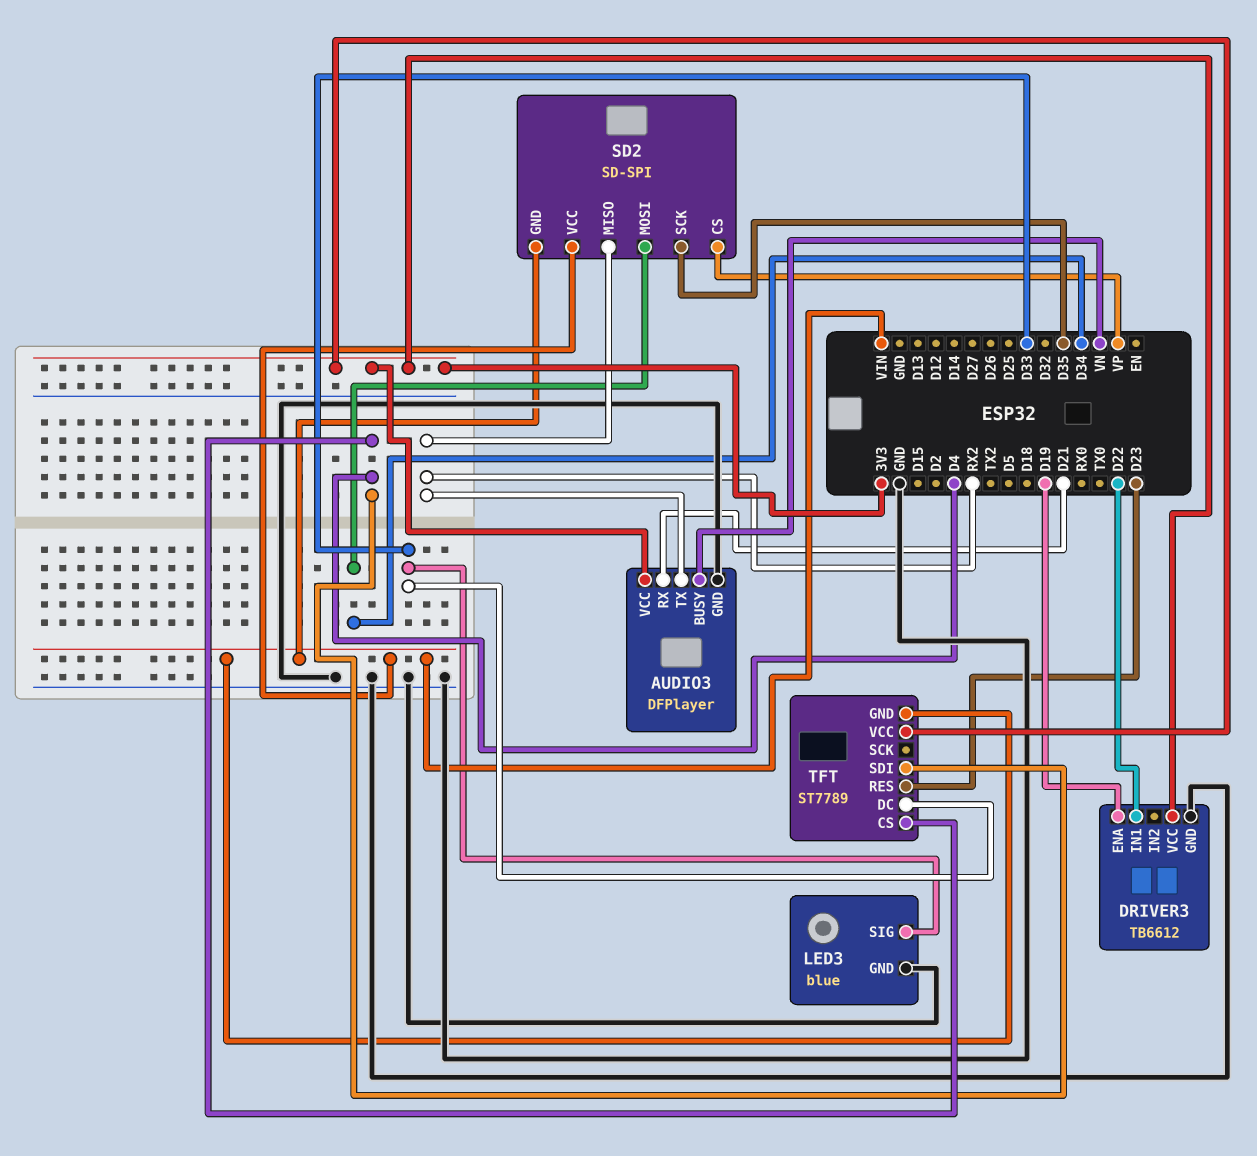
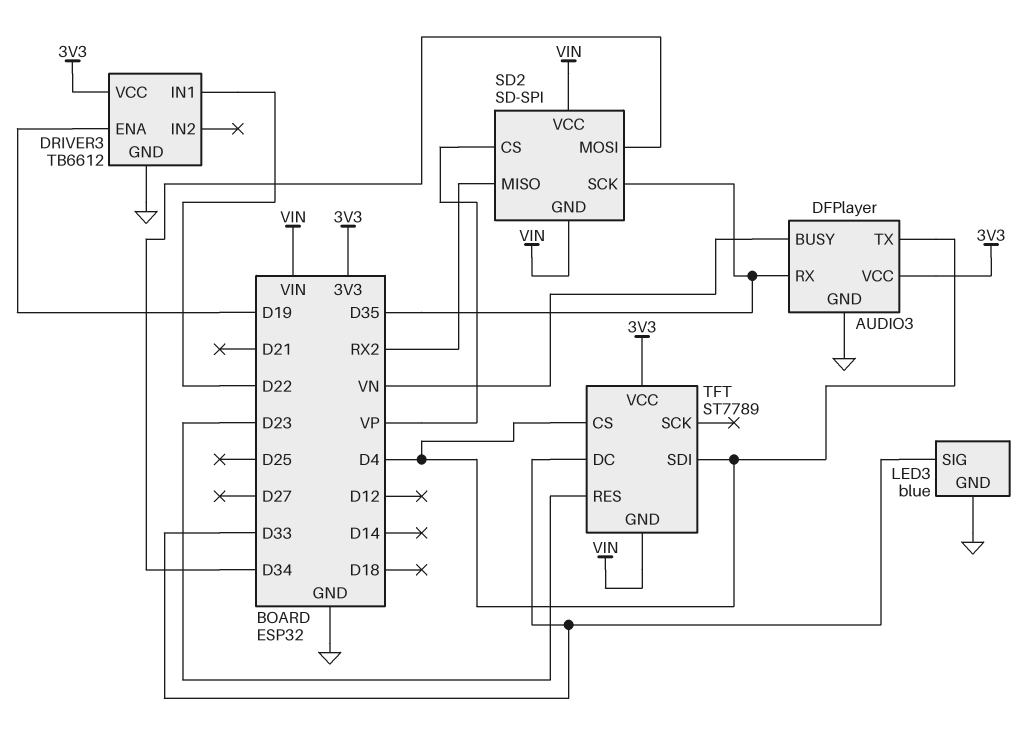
AUDIO3 pin RX: D21 -> D35
AUDIO3 pin TX: RX2 -> D4

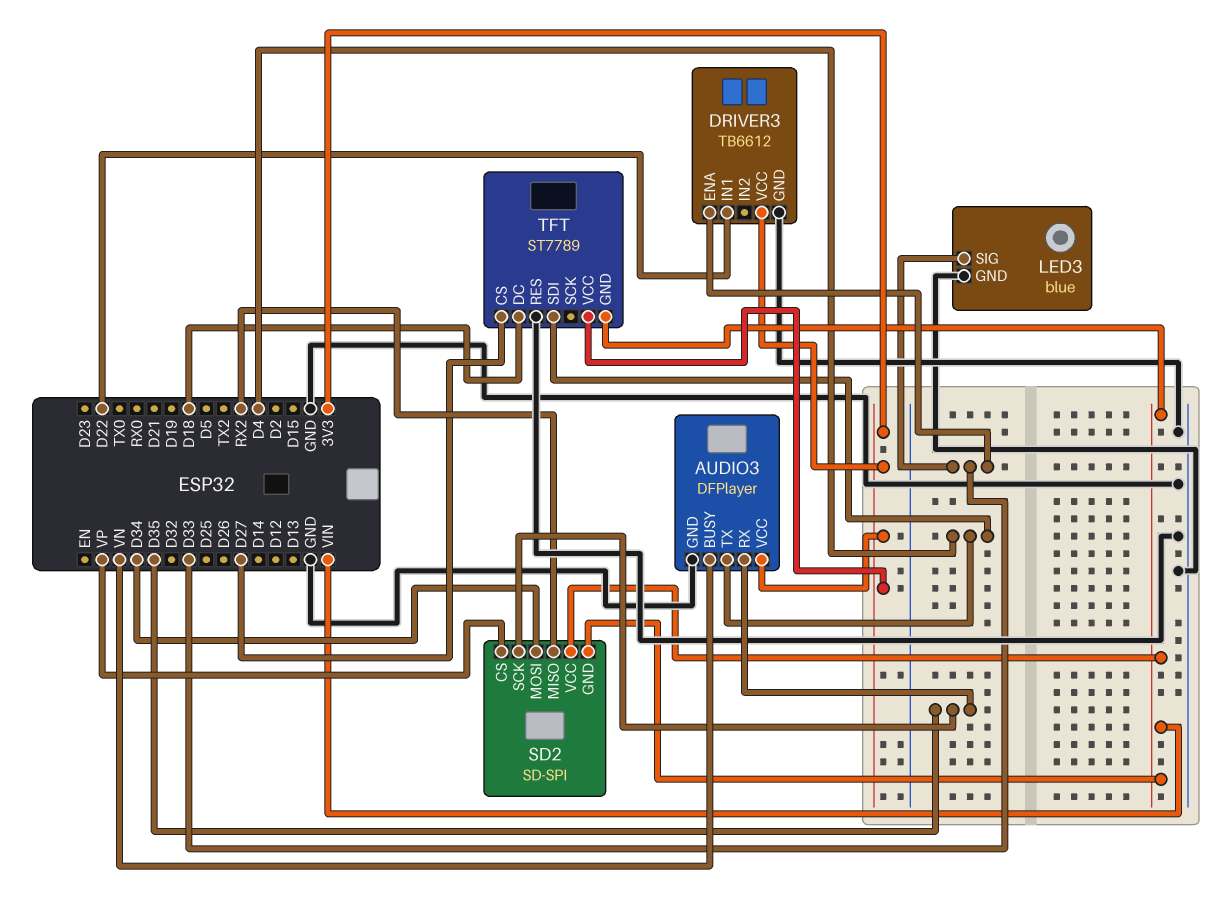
DRIVER3 pin ENA: D19 -> D33
TFT pin CS: D4 -> D27
TFT pin DC: D33 -> D18
TFT pin RES: D23 -> GND

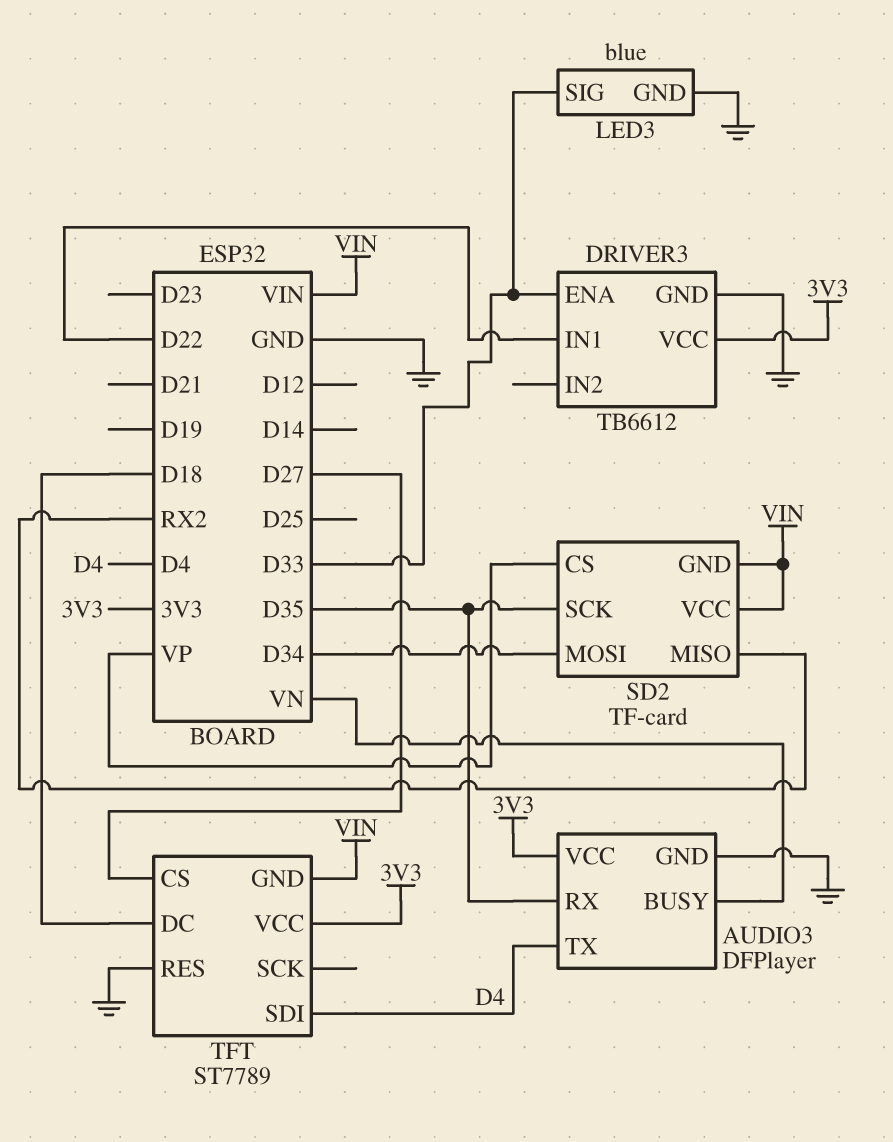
SD2: SD-SPI -> TF-card

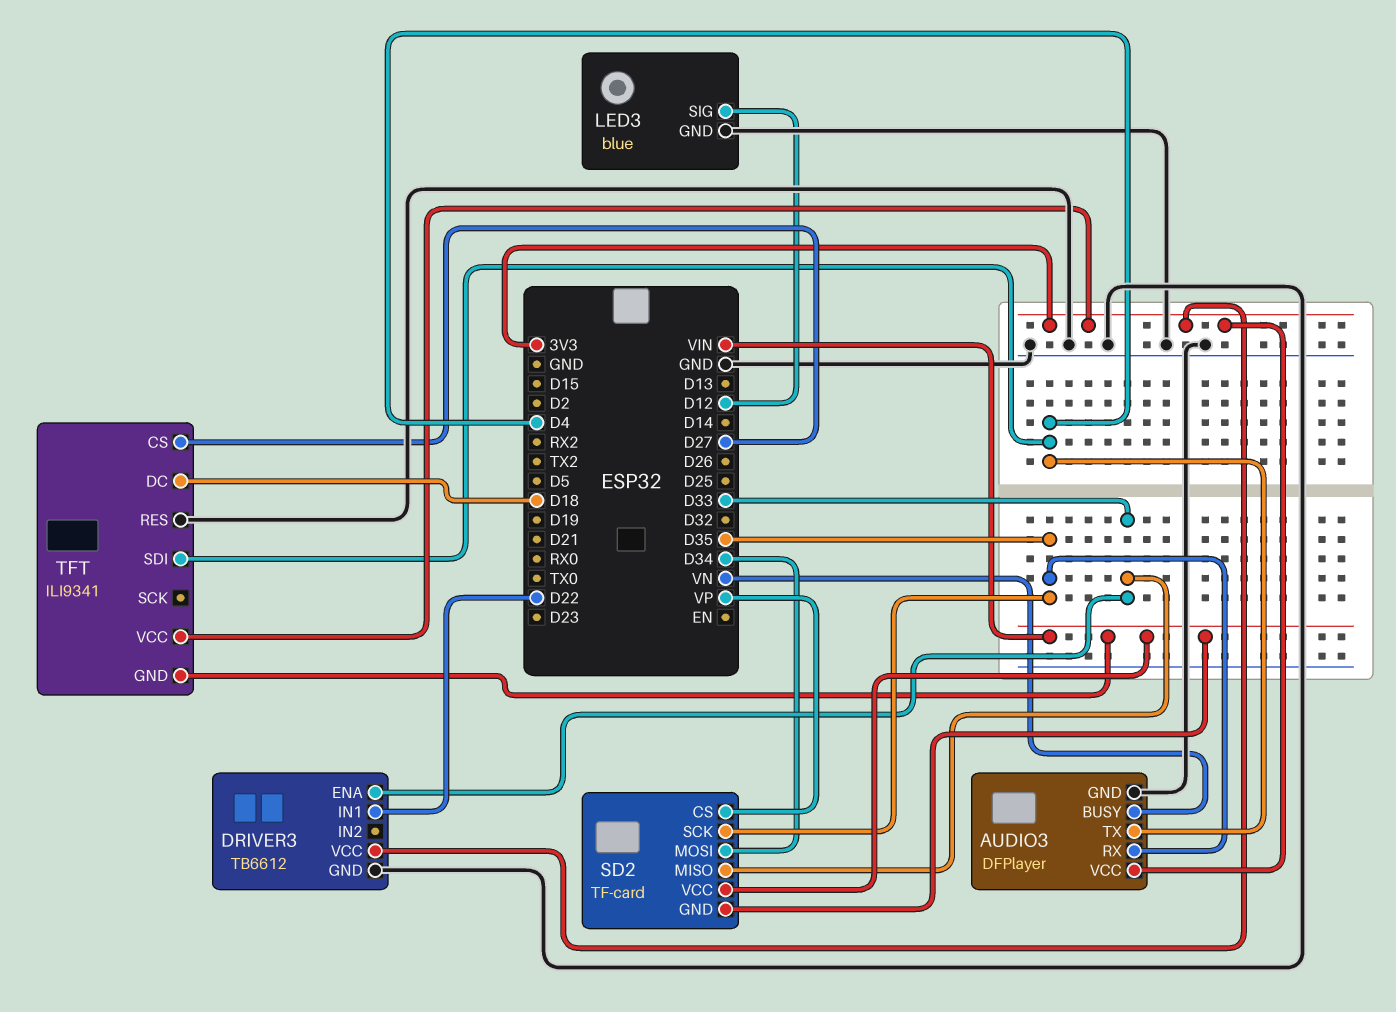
LED3 pin SIG: D33 -> D12
SD2 pin MISO: RX2 -> D33
TFT: ST7789 -> ILI9341

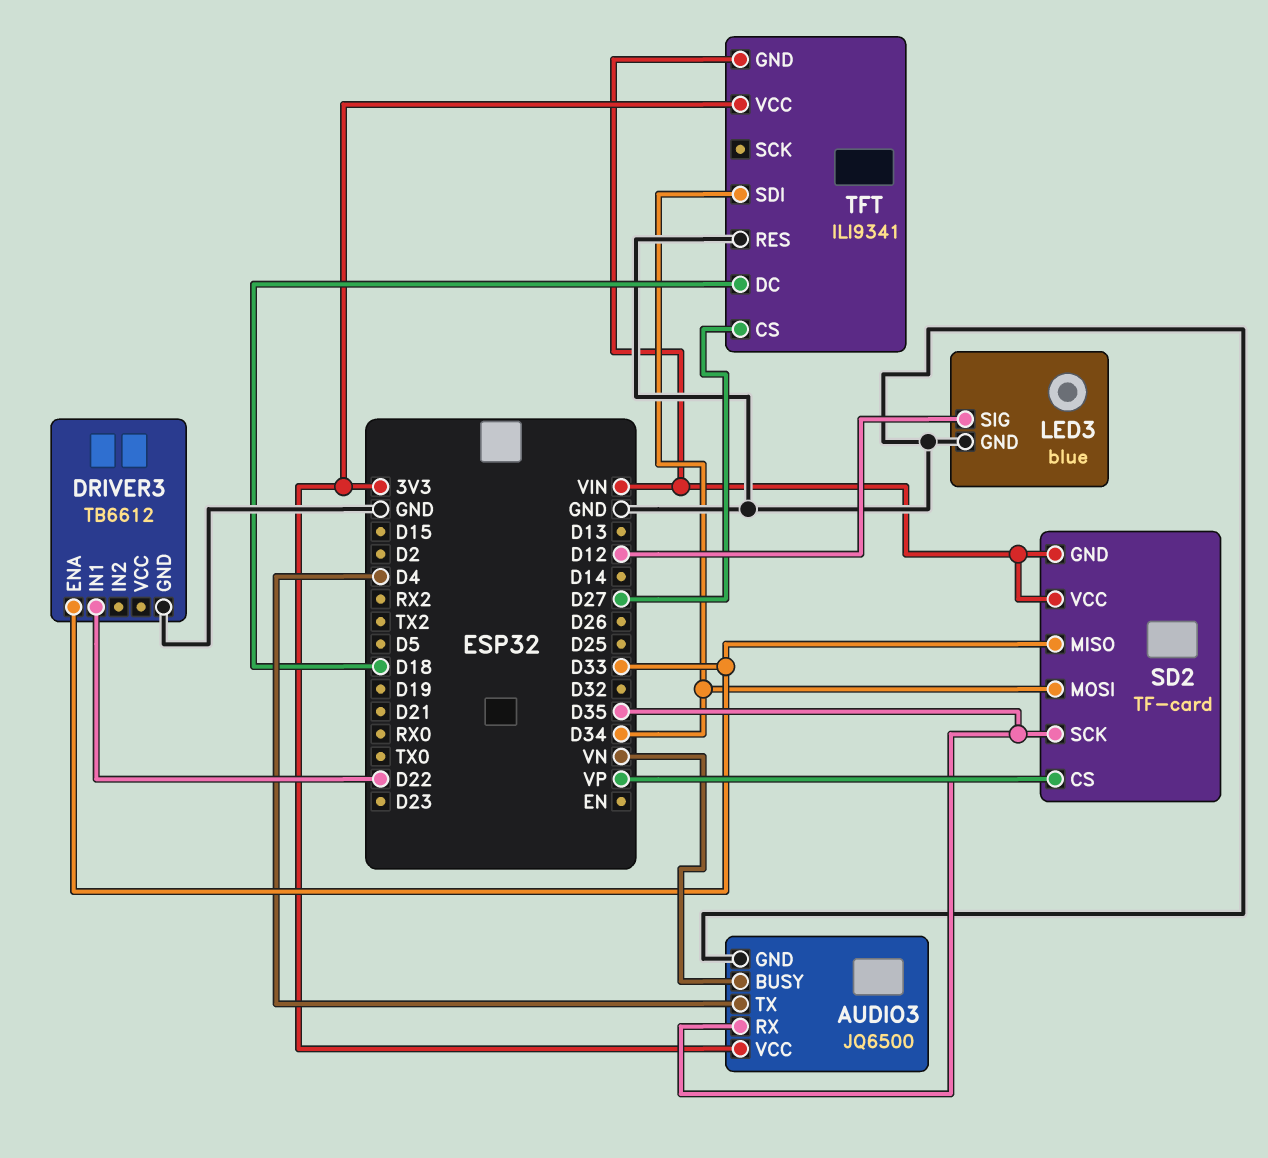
AUDIO3: DFPlayer -> JQ6500
DRIVER3 pin VCC: 3V3 -> none
TFT pin SDI: D4 -> D34

